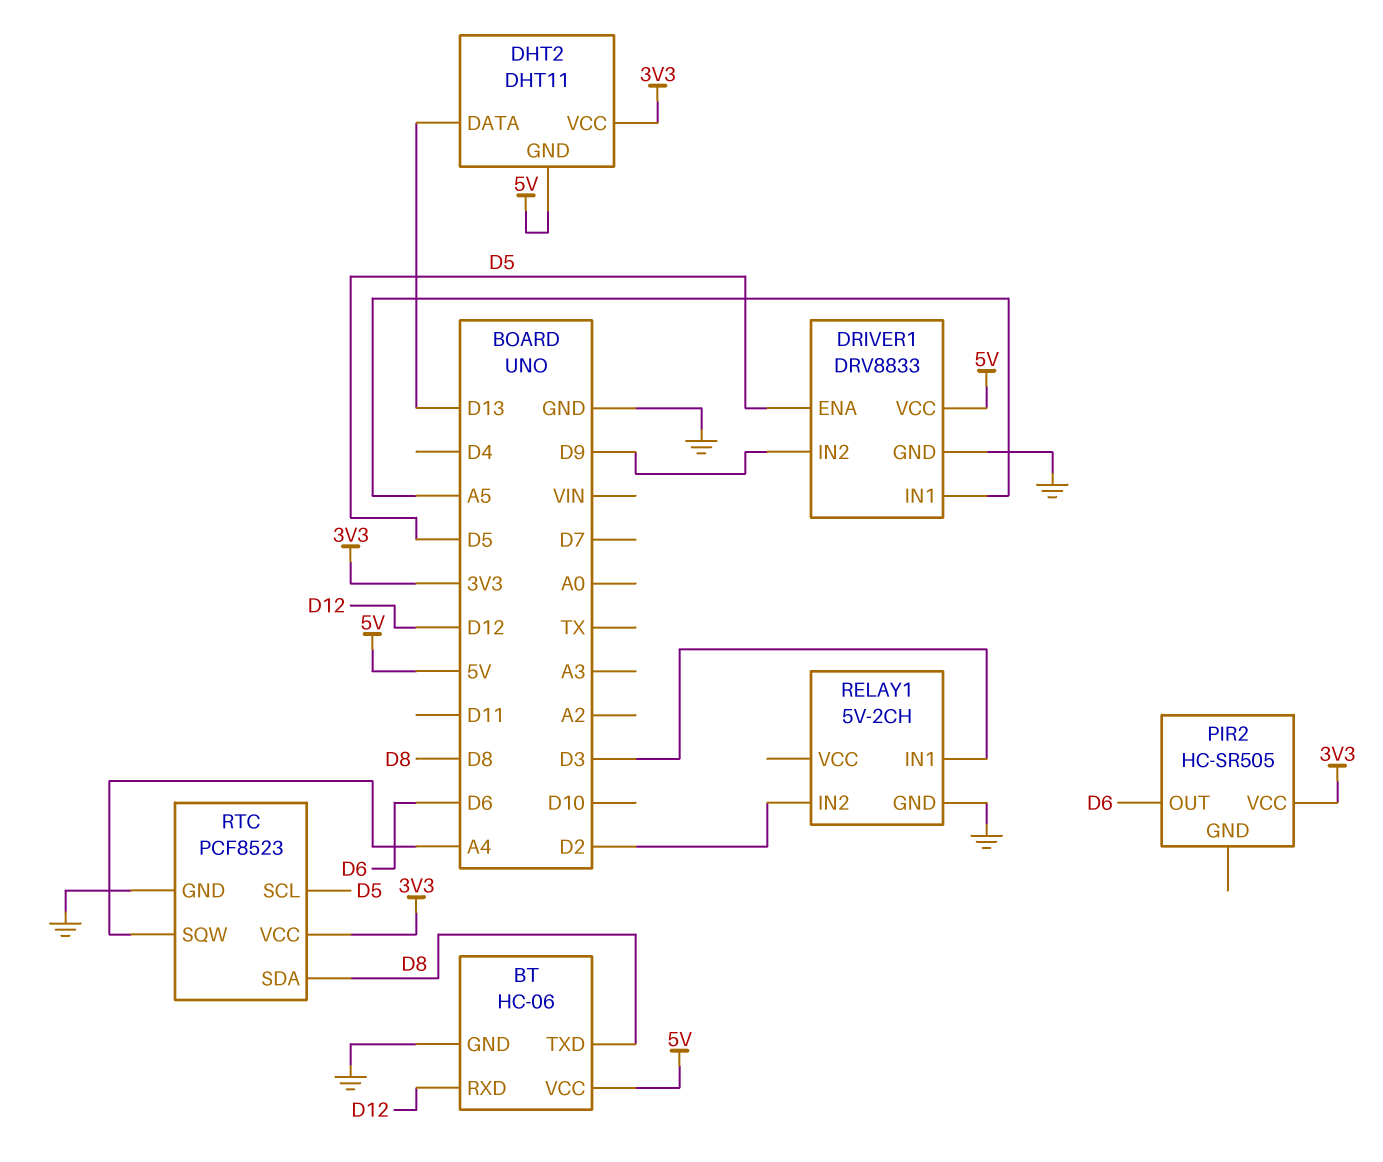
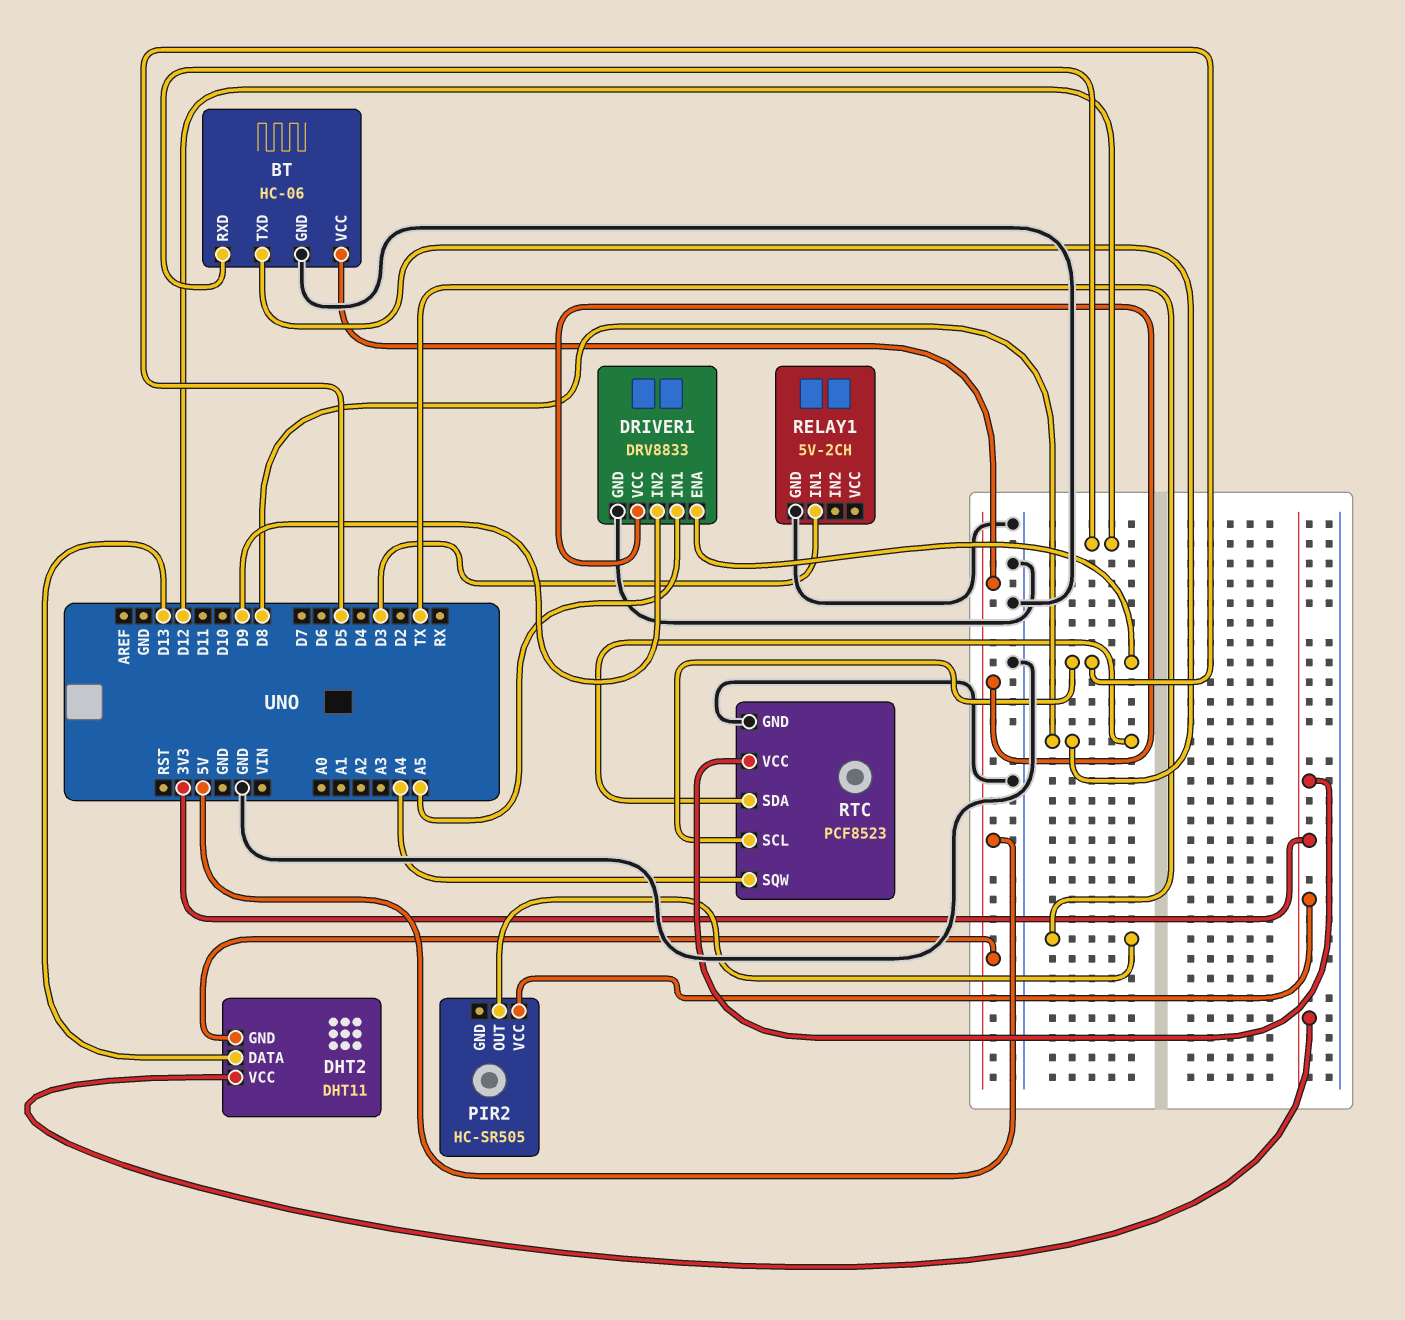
PIR2 pin OUT: D6 -> TX
RELAY1 pin IN2: D2 -> none

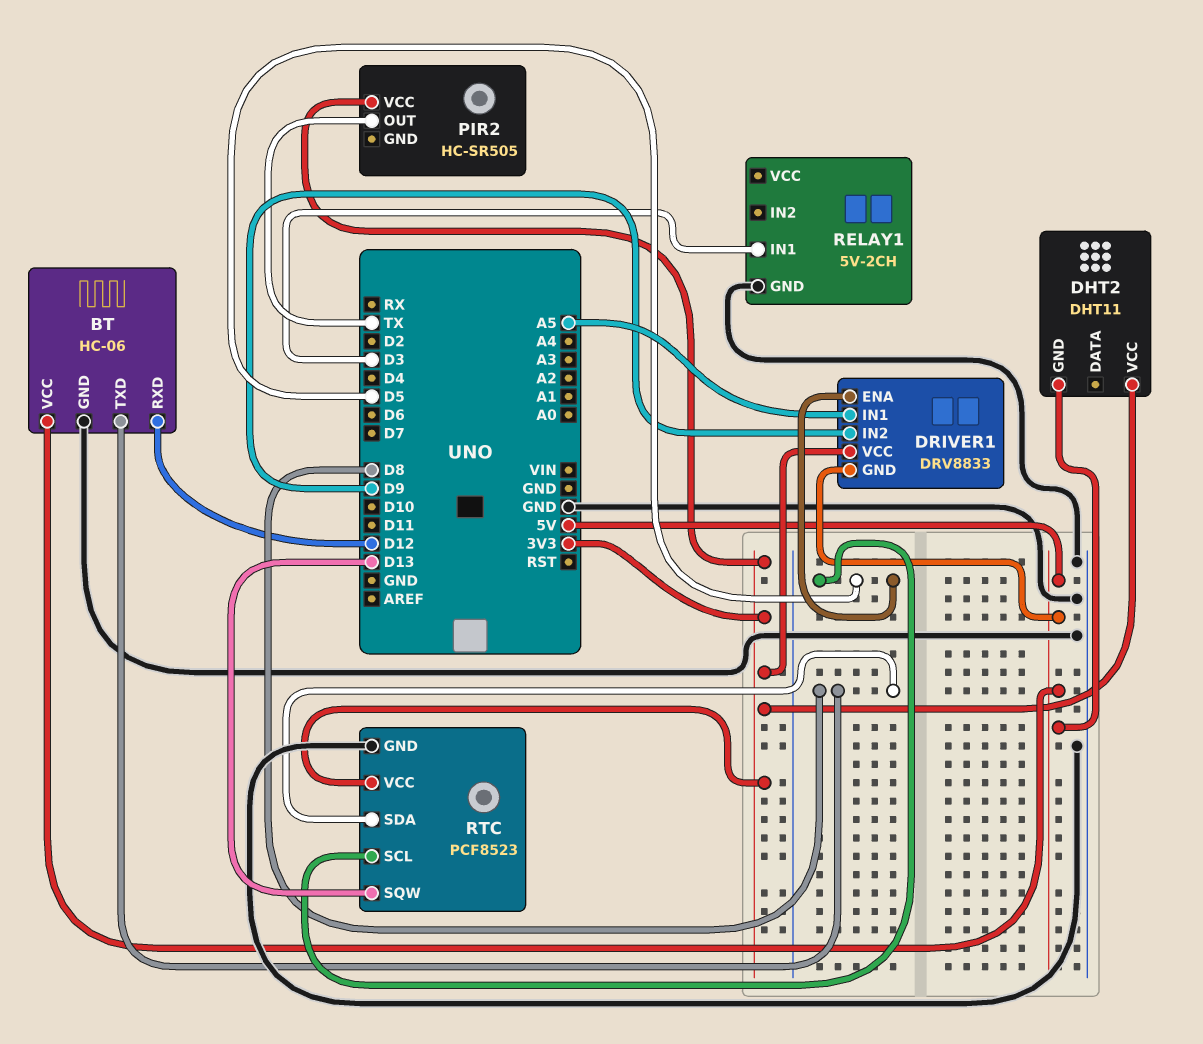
DHT2 pin DATA: D13 -> none
DRIVER1 pin GND: GND -> 5V
DRIVER1 pin VCC: 5V -> 3V3
RTC pin SQW: A4 -> D13

